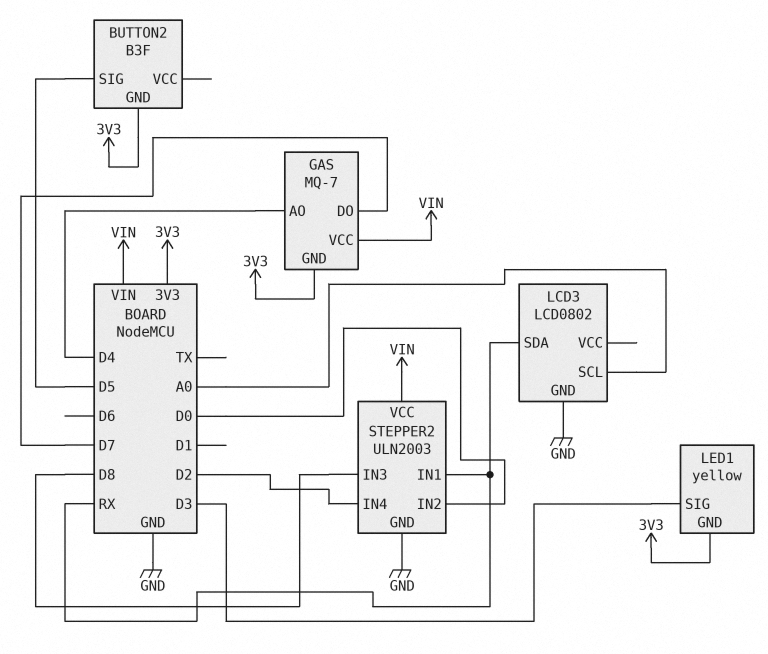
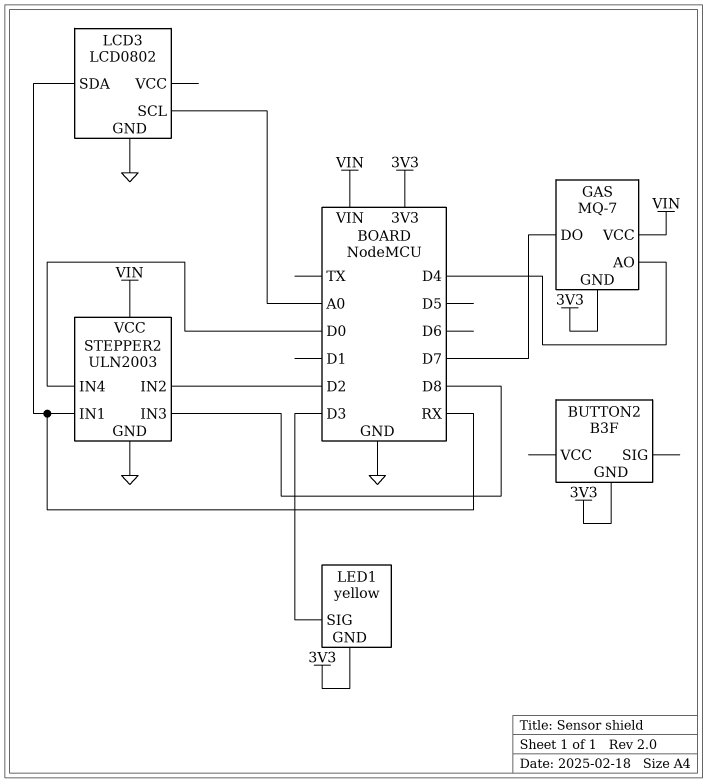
BUTTON2 pin SIG: D5 -> none
STEPPER2 pin IN2: D0 -> D2
STEPPER2 pin IN4: D2 -> D0

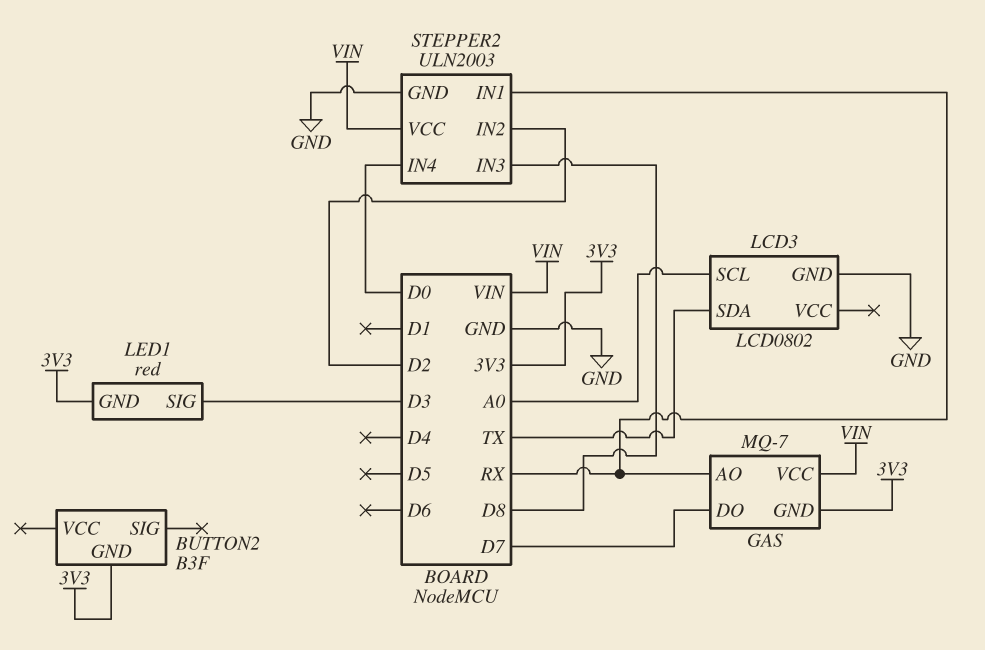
GAS pin AO: D4 -> RX
LCD3 pin SDA: RX -> TX
LED1: yellow -> red

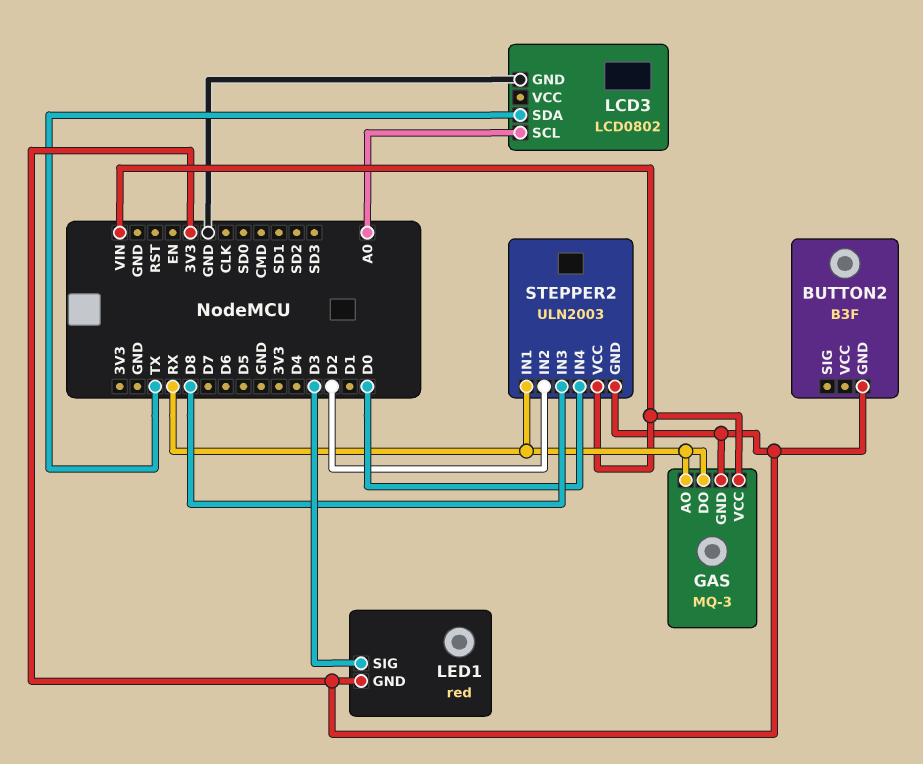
GAS: MQ-7 -> MQ-3
GAS pin DO: D7 -> RX
STEPPER2 pin GND: GND -> 3V3

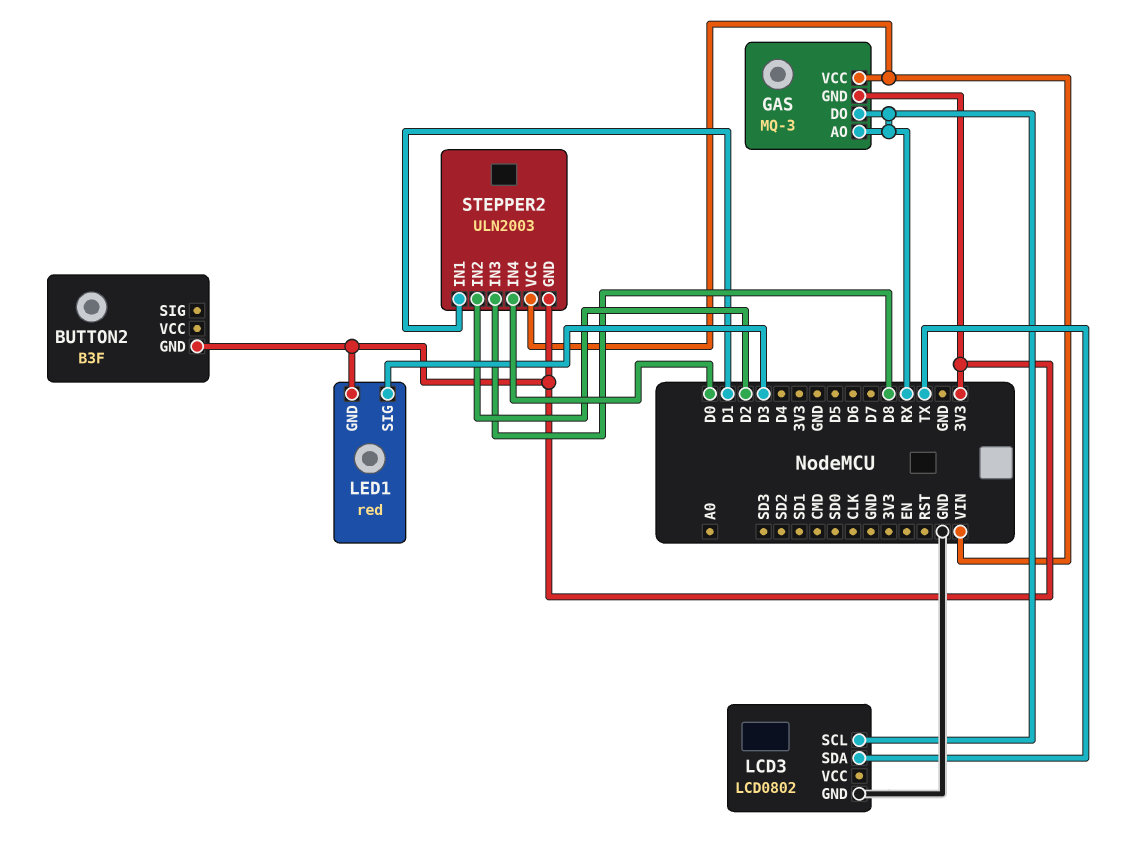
LCD3 pin SCL: A0 -> RX
STEPPER2 pin IN1: RX -> D1

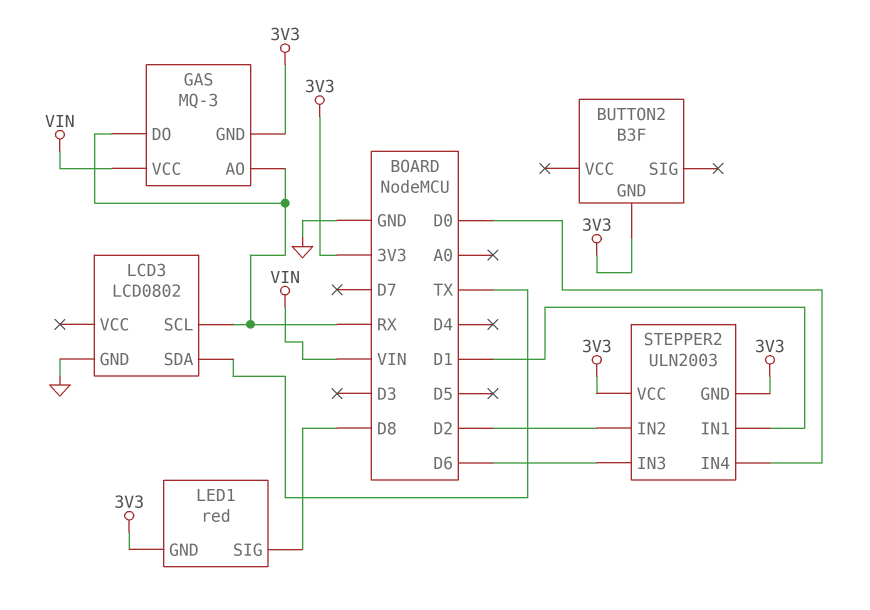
LED1 pin SIG: D3 -> D8
STEPPER2 pin IN3: D8 -> D6
STEPPER2 pin VCC: VIN -> 3V3

